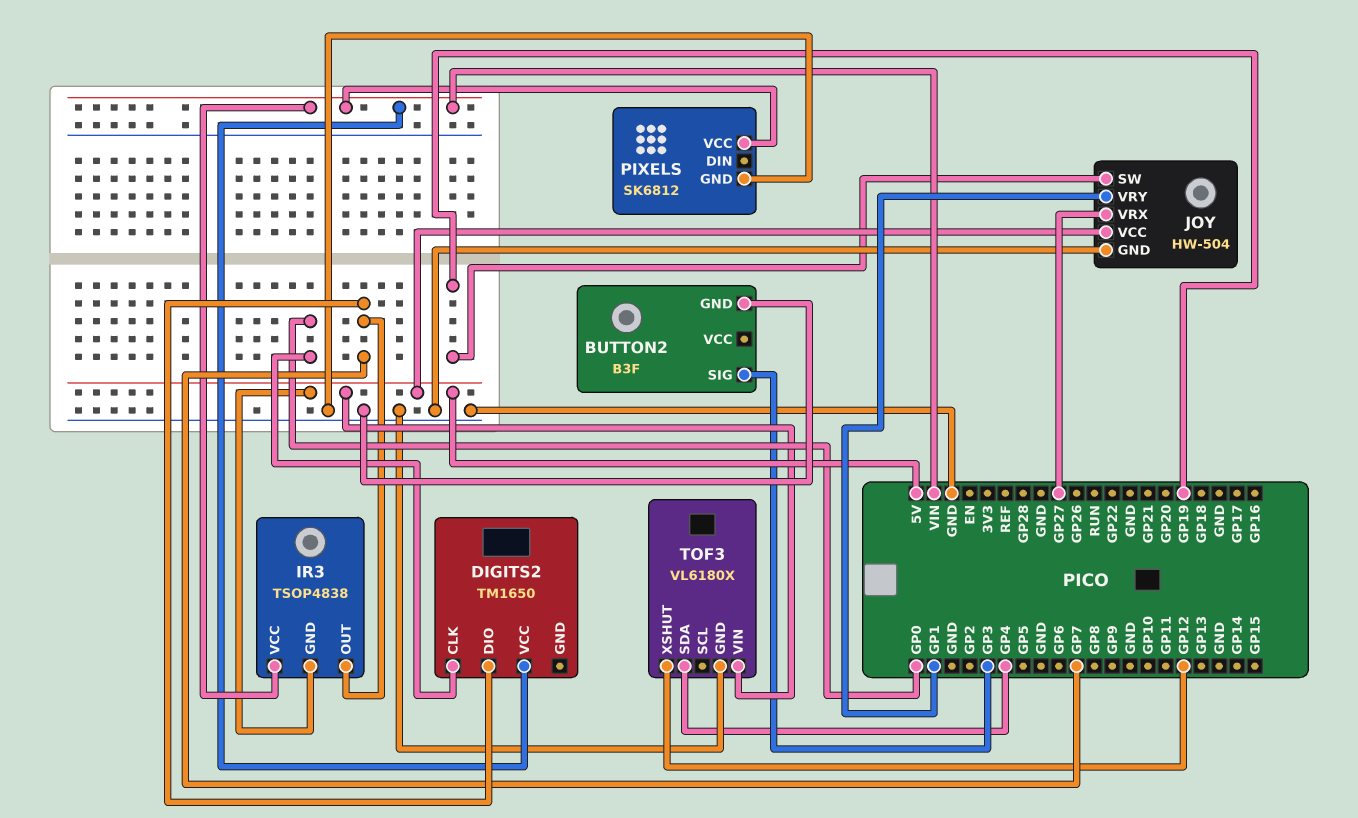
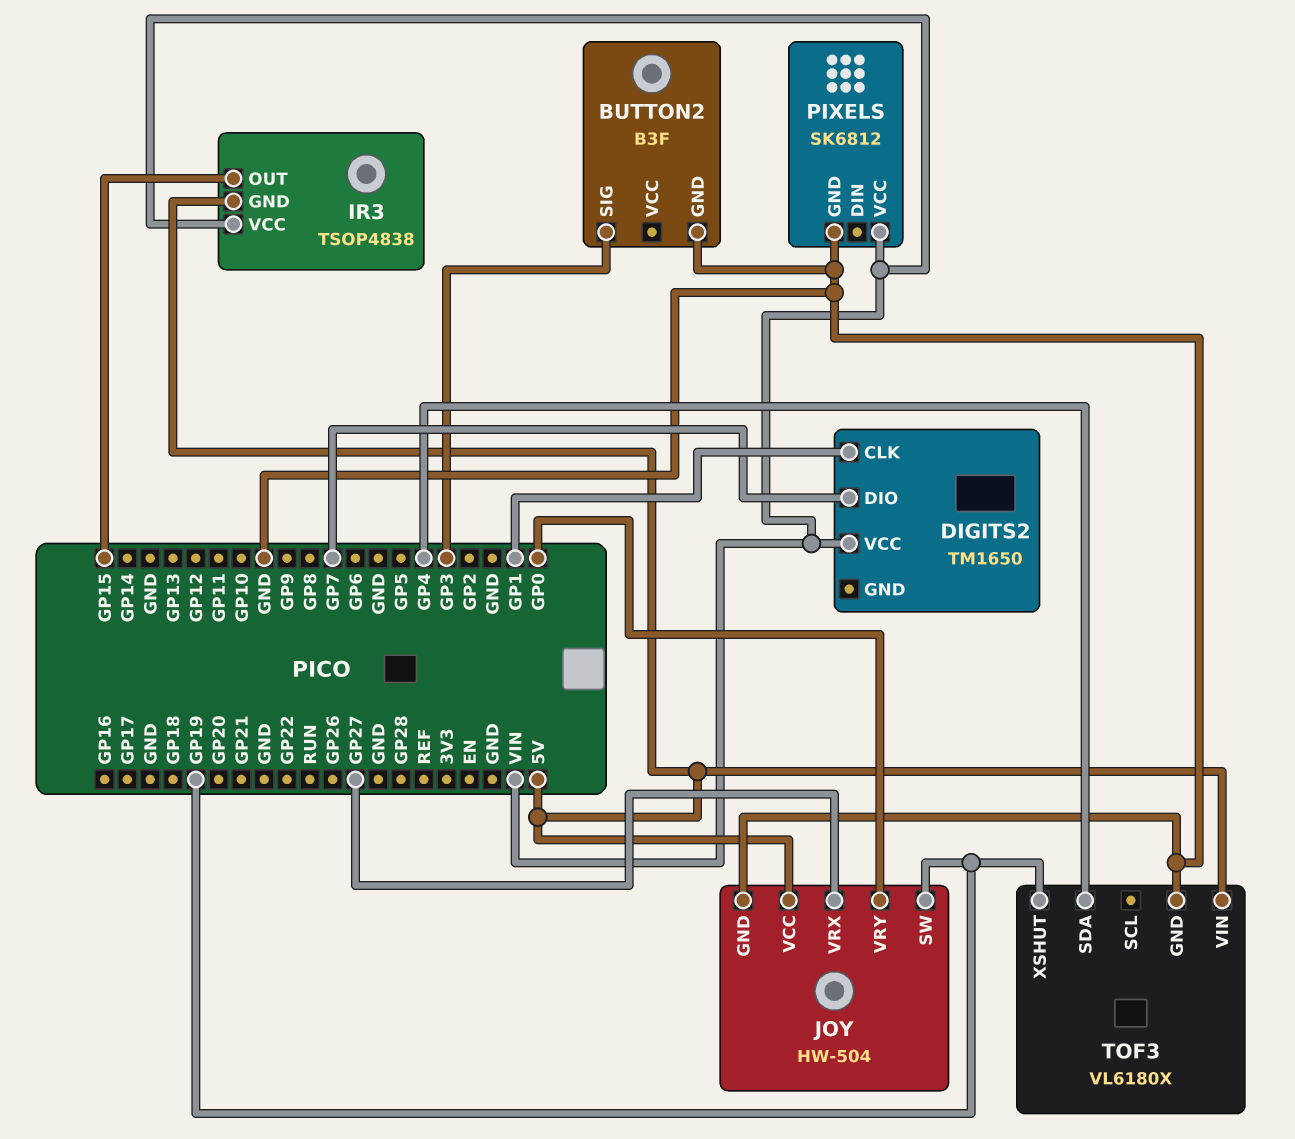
DIGITS2 pin CLK: GP0 -> GP1
IR3 pin OUT: GP7 -> GP15
JOY pin VRY: GP1 -> GP0
TOF3 pin XSHUT: GP12 -> GP19

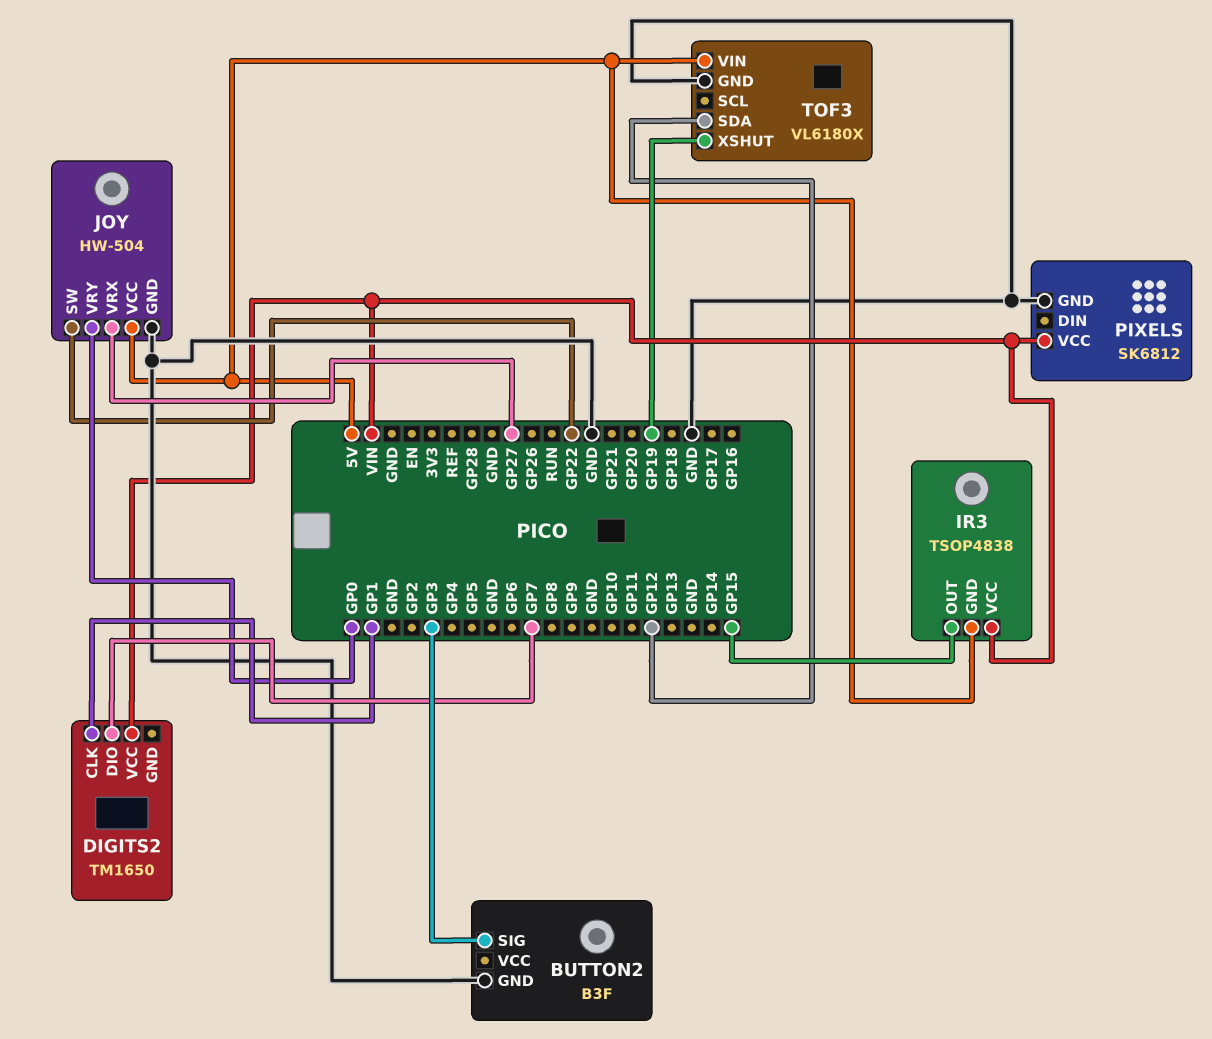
JOY pin SW: GP19 -> GP22
TOF3 pin SDA: GP4 -> GP12

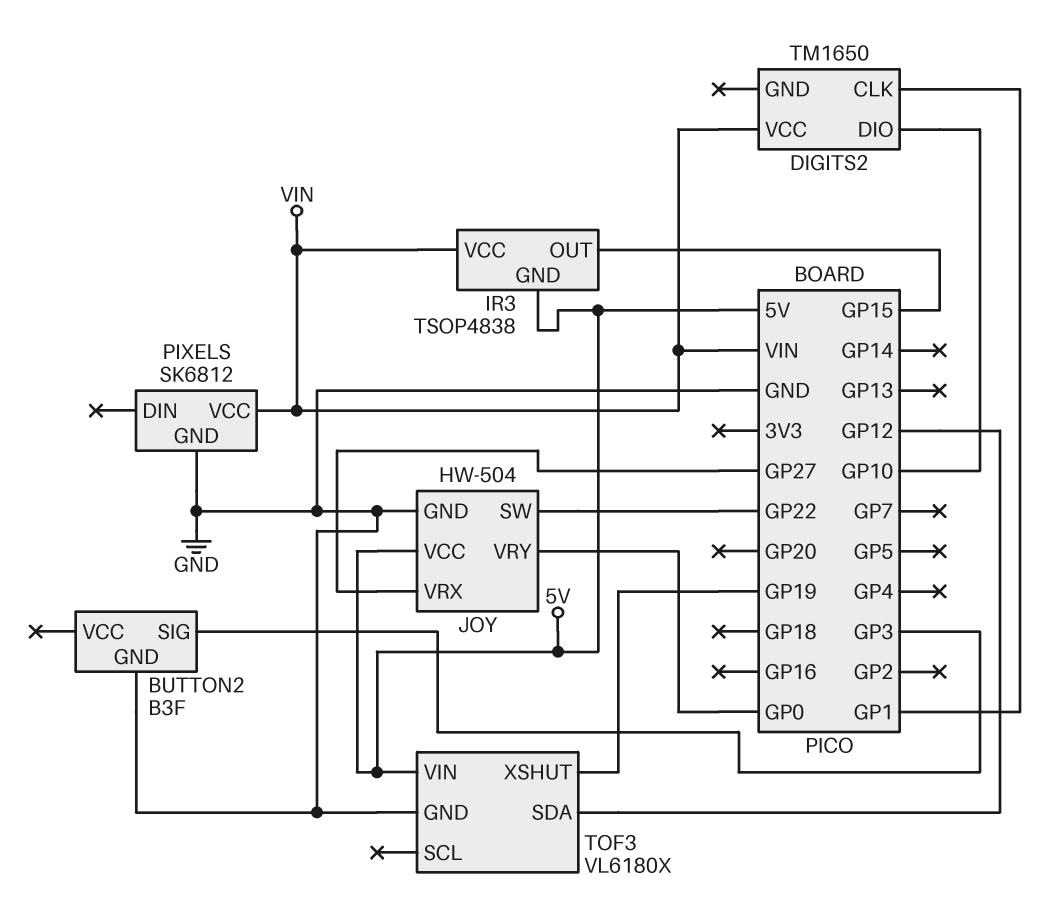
DIGITS2 pin DIO: GP7 -> GP10

